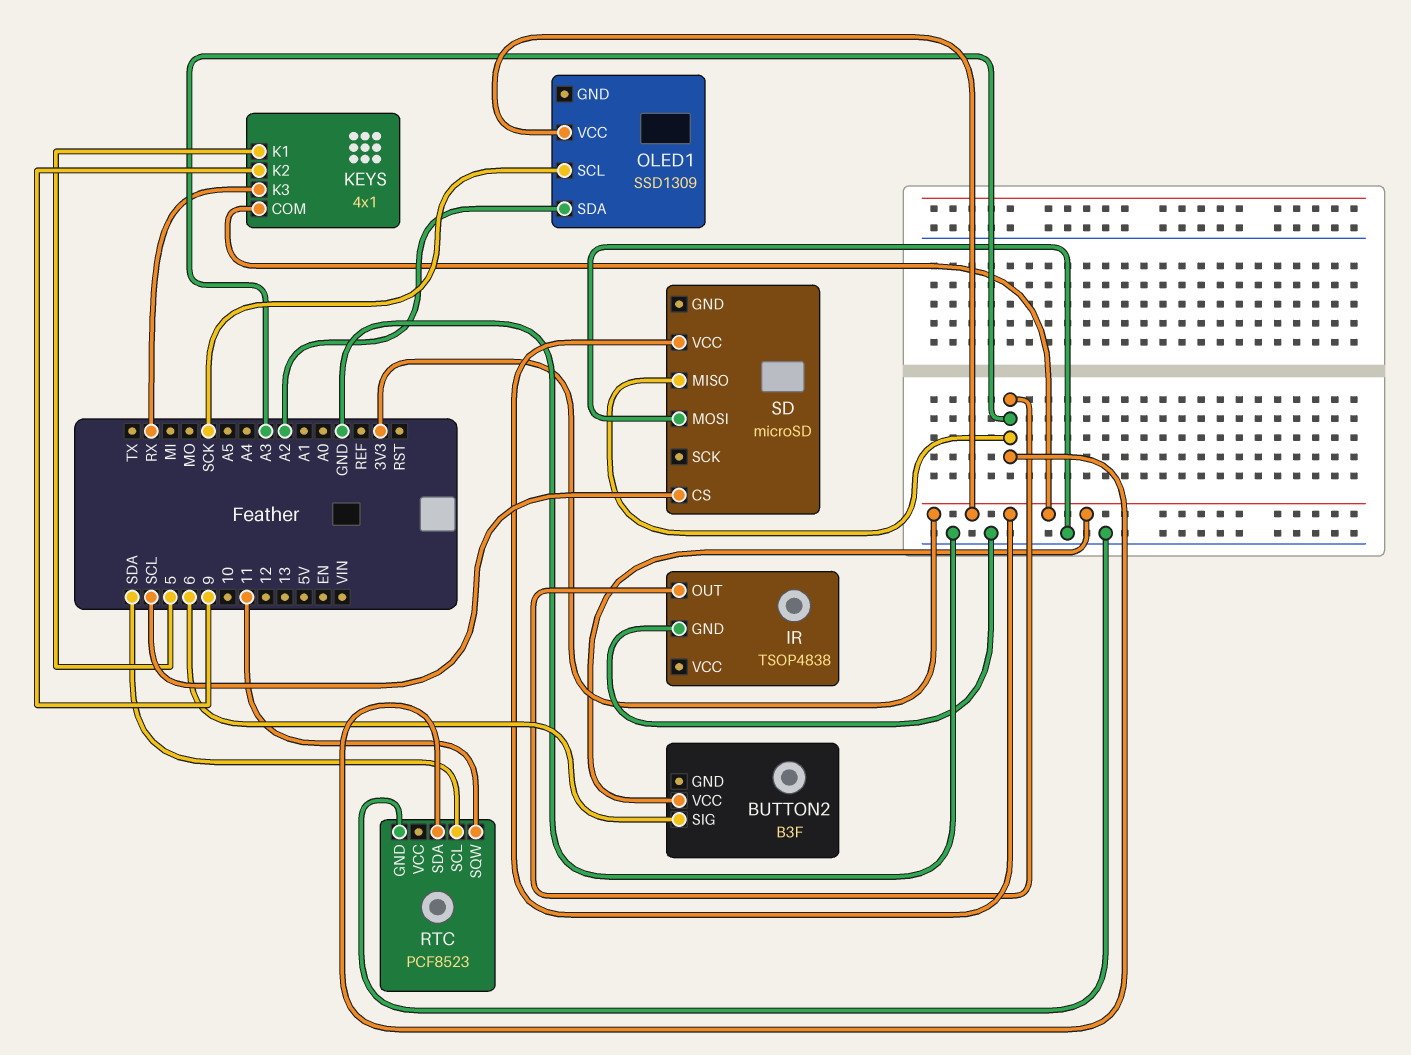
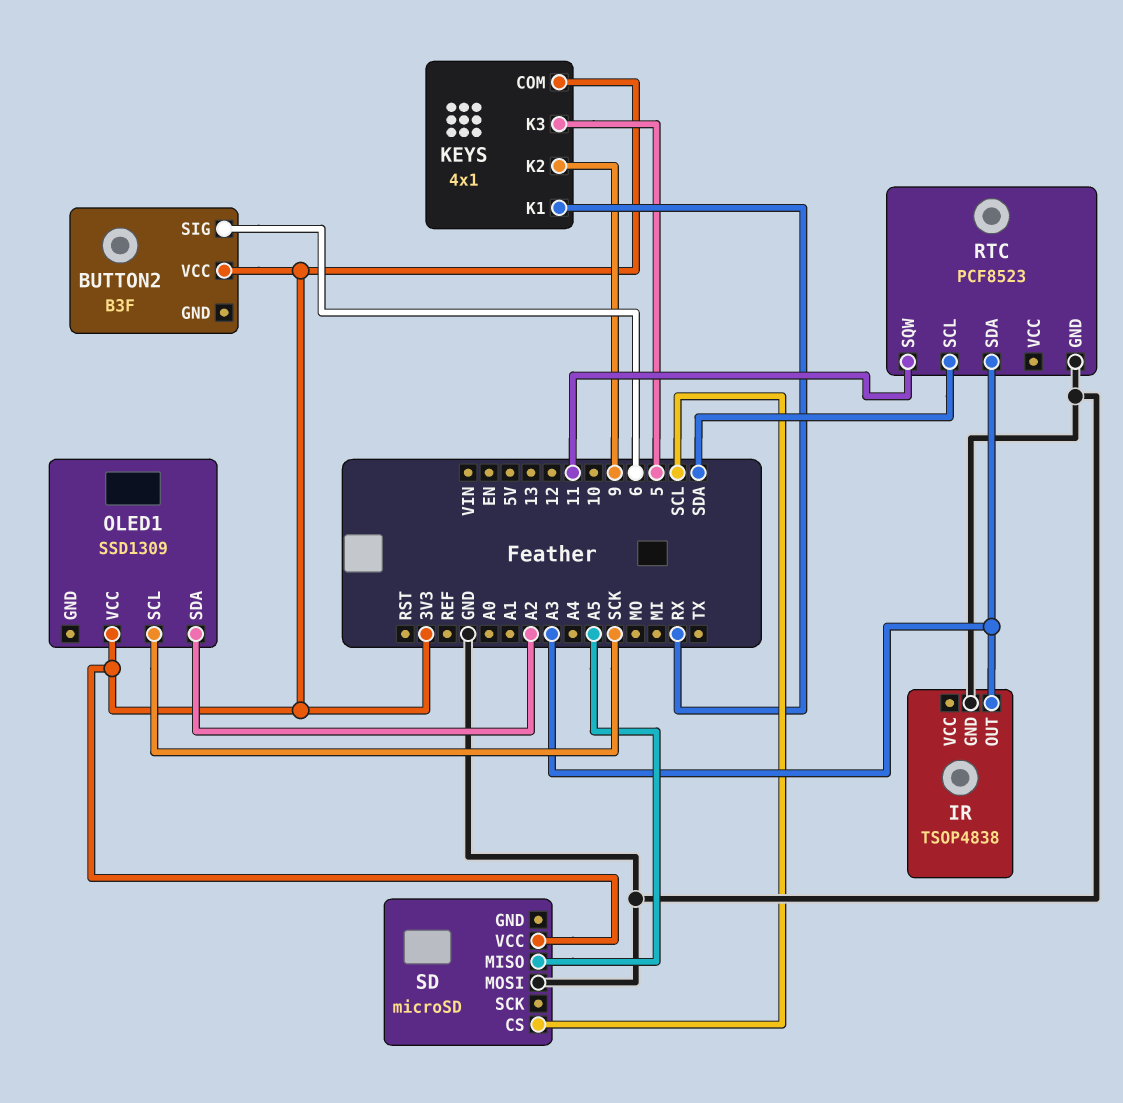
KEYS pin K1: 5 -> RX
KEYS pin K3: RX -> 5
SD pin MISO: A3 -> A5

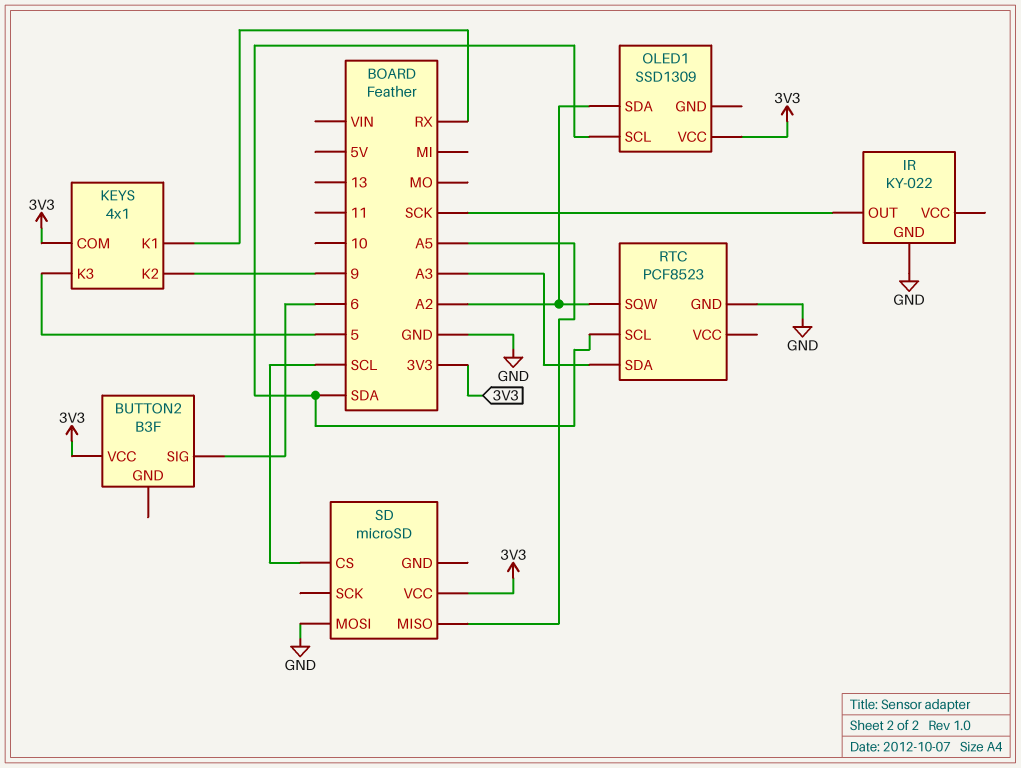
IR: TSOP4838 -> KY-022
IR pin OUT: A3 -> SCK
OLED1 pin SCL: SCK -> SDA
RTC pin SQW: 11 -> A2

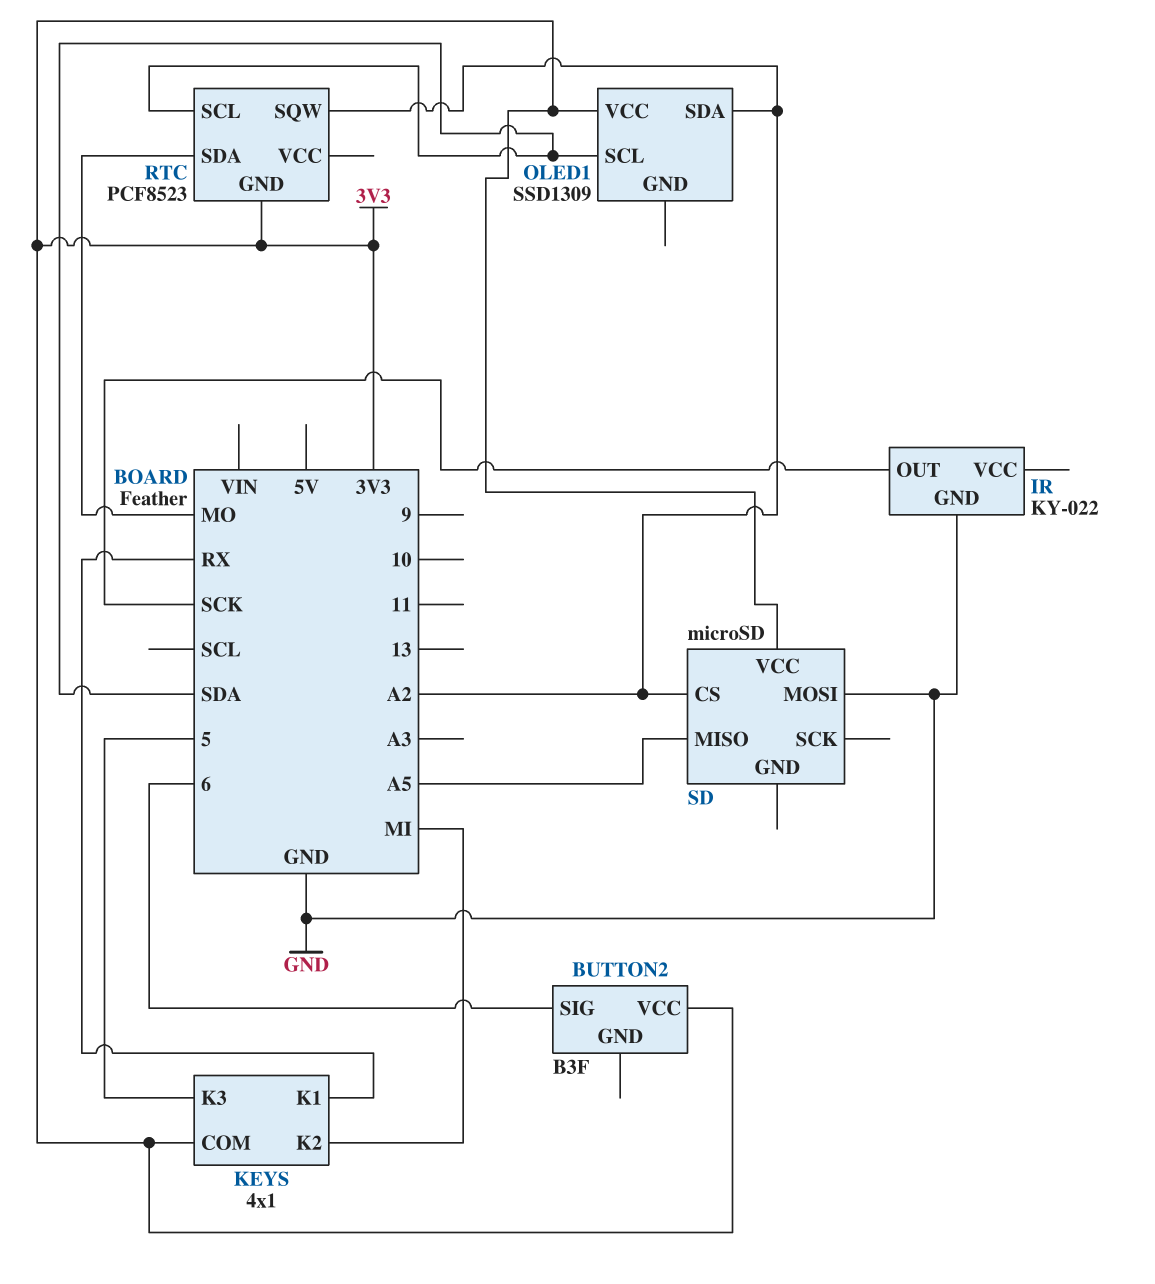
KEYS pin K2: 9 -> MI
RTC pin GND: GND -> 3V3
RTC pin SDA: A3 -> MO
SD pin CS: SCL -> A2

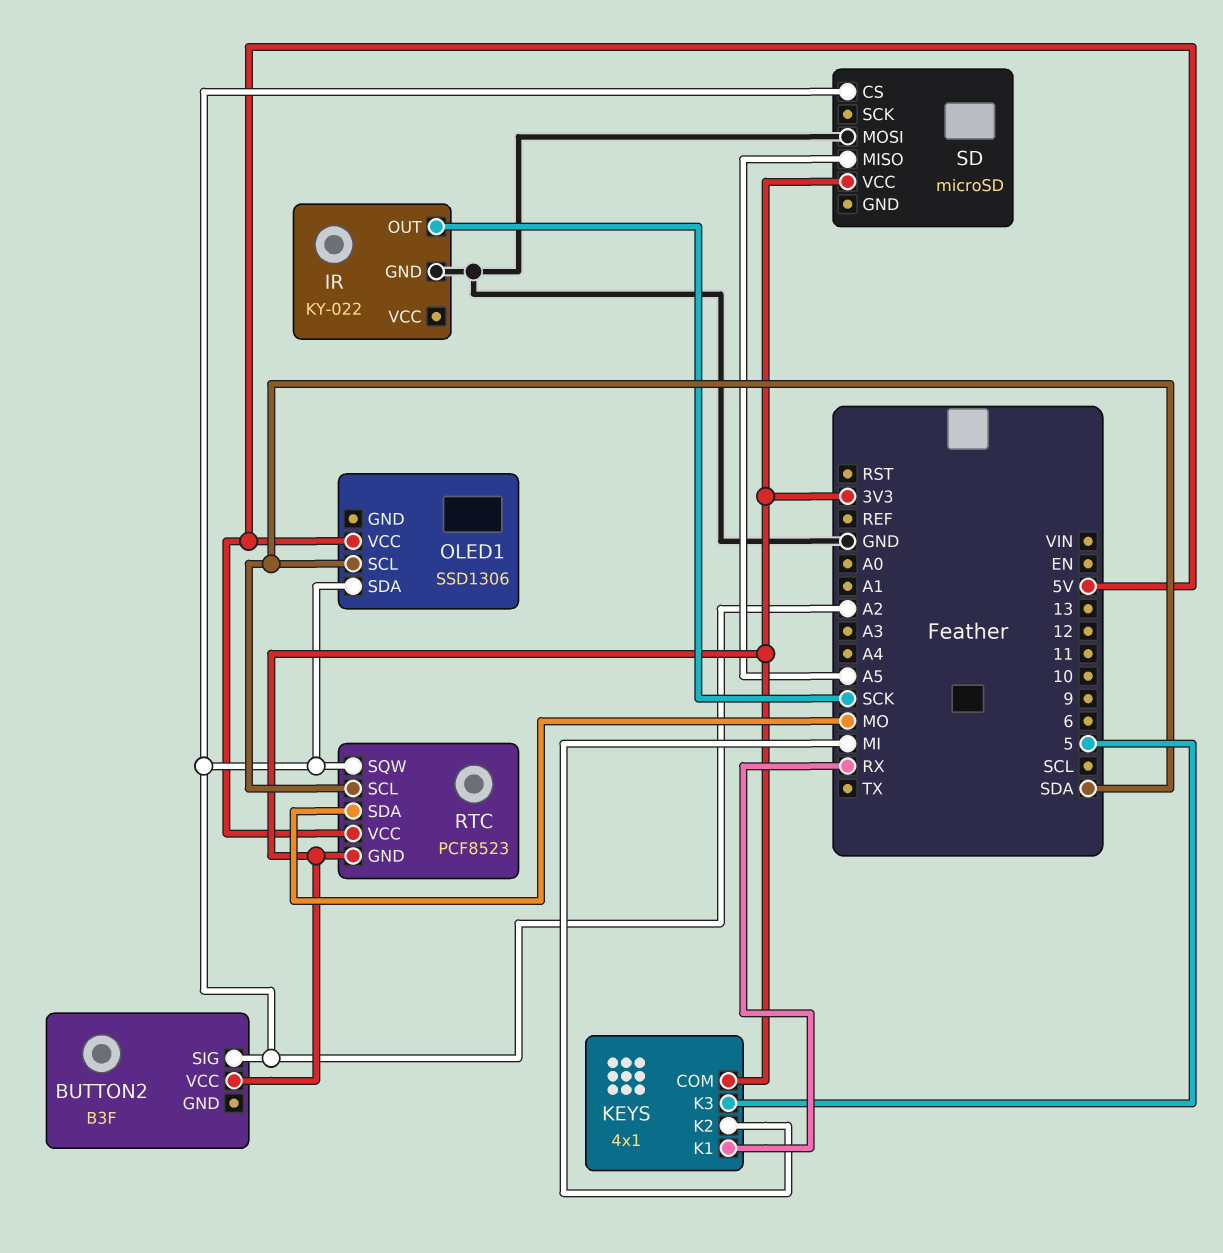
BUTTON2 pin SIG: 6 -> A2
OLED1: SSD1309 -> SSD1306
OLED1 pin VCC: 3V3 -> 5V
RTC pin VCC: none -> 5V

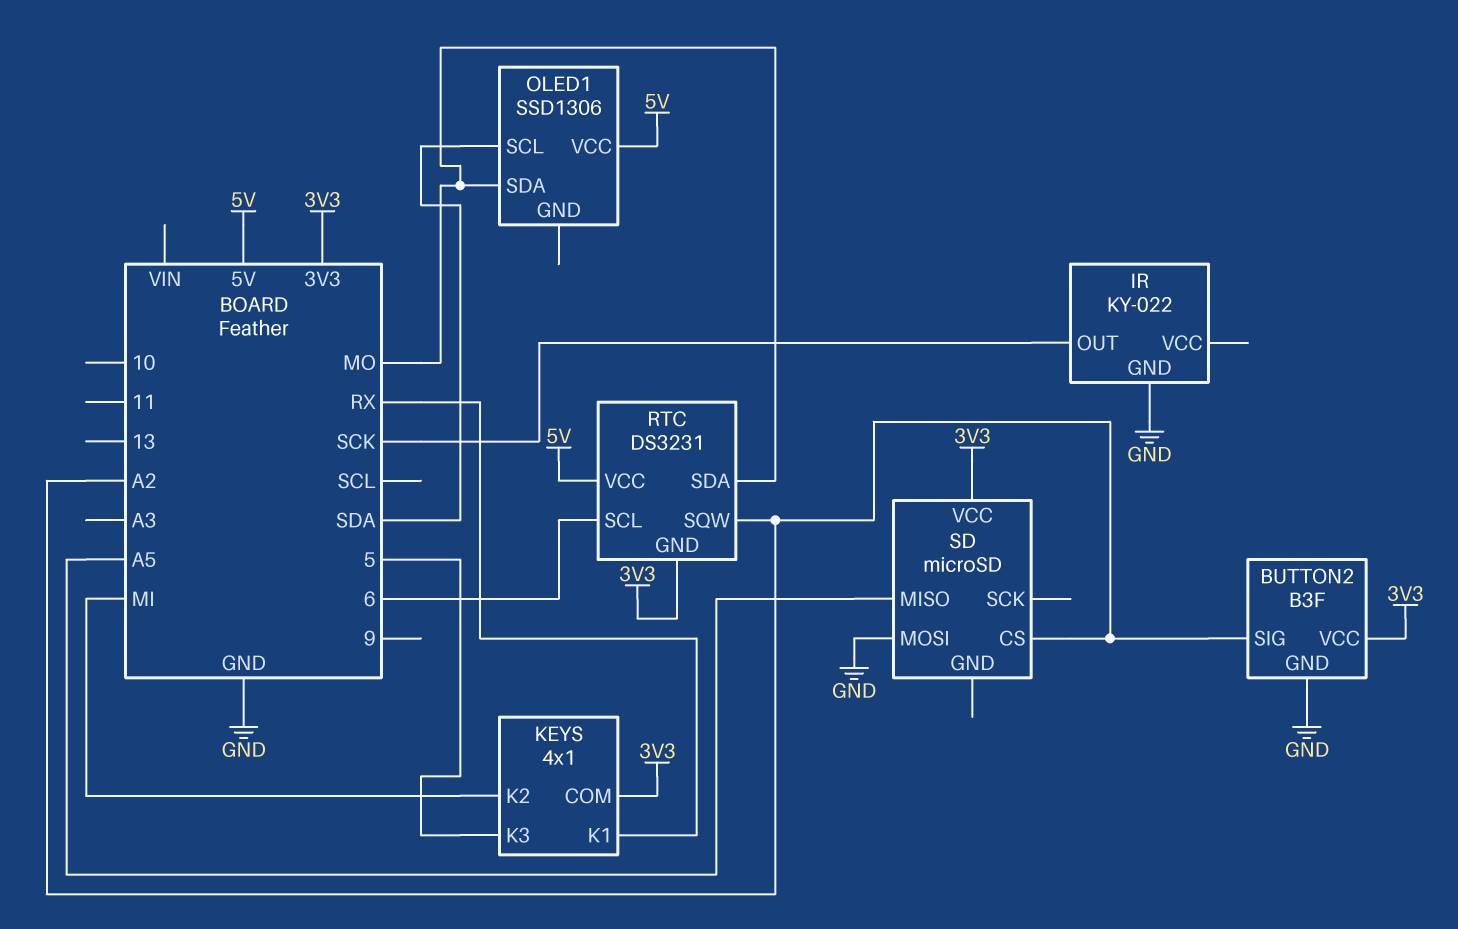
BUTTON2 pin GND: none -> GND
OLED1 pin SDA: A2 -> MO
RTC: PCF8523 -> DS3231
RTC pin SCL: SDA -> 6

